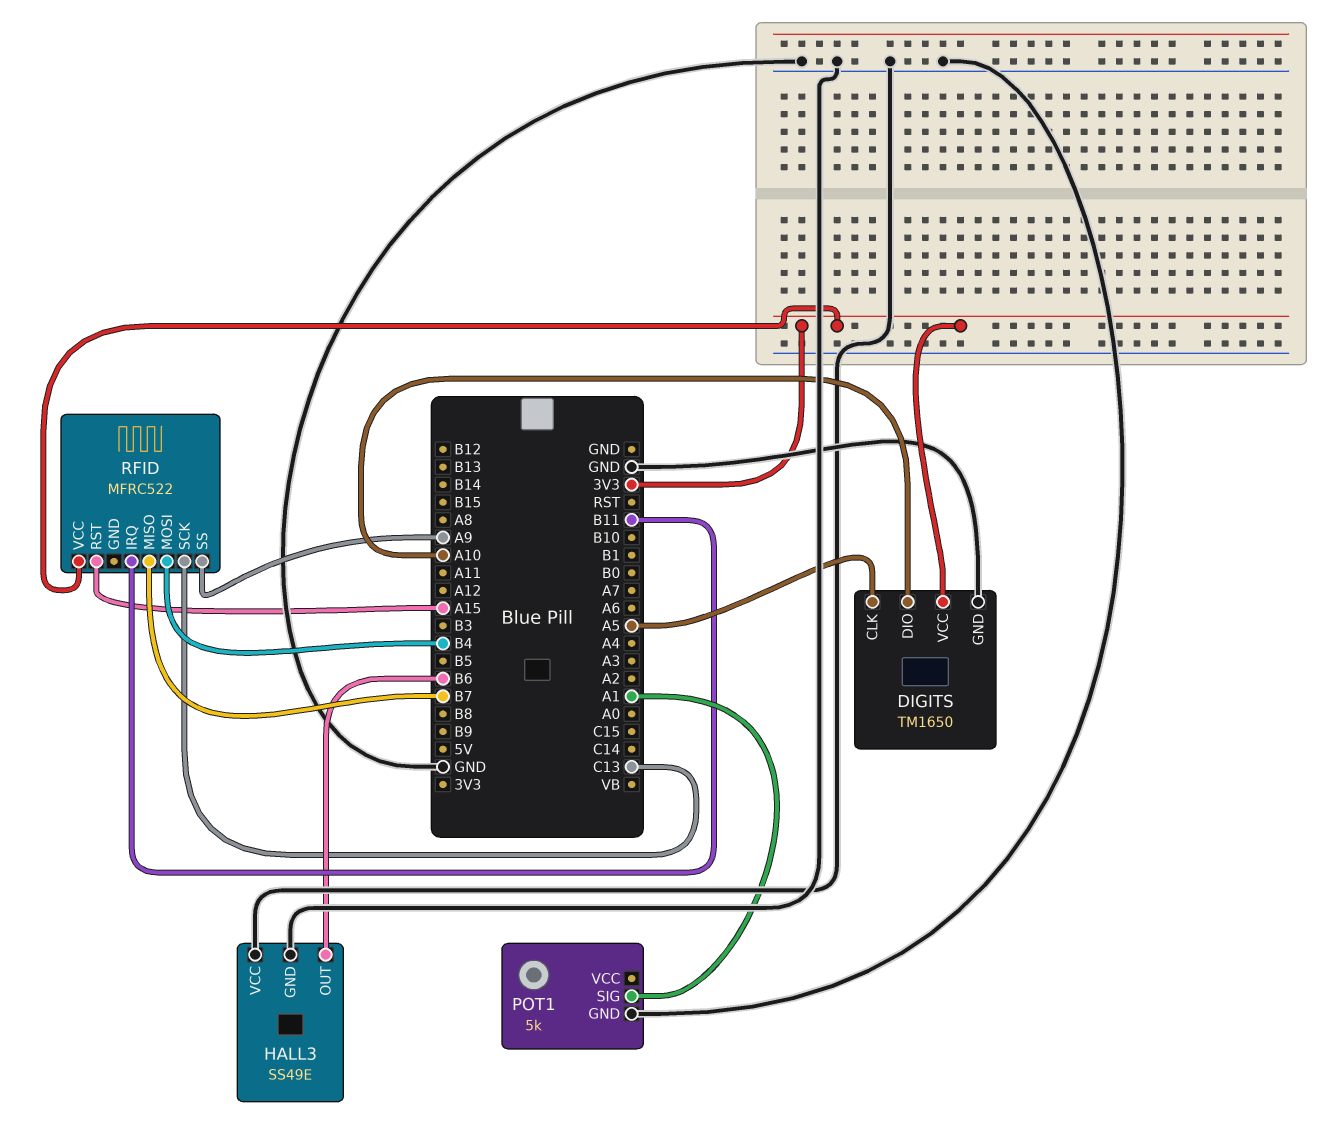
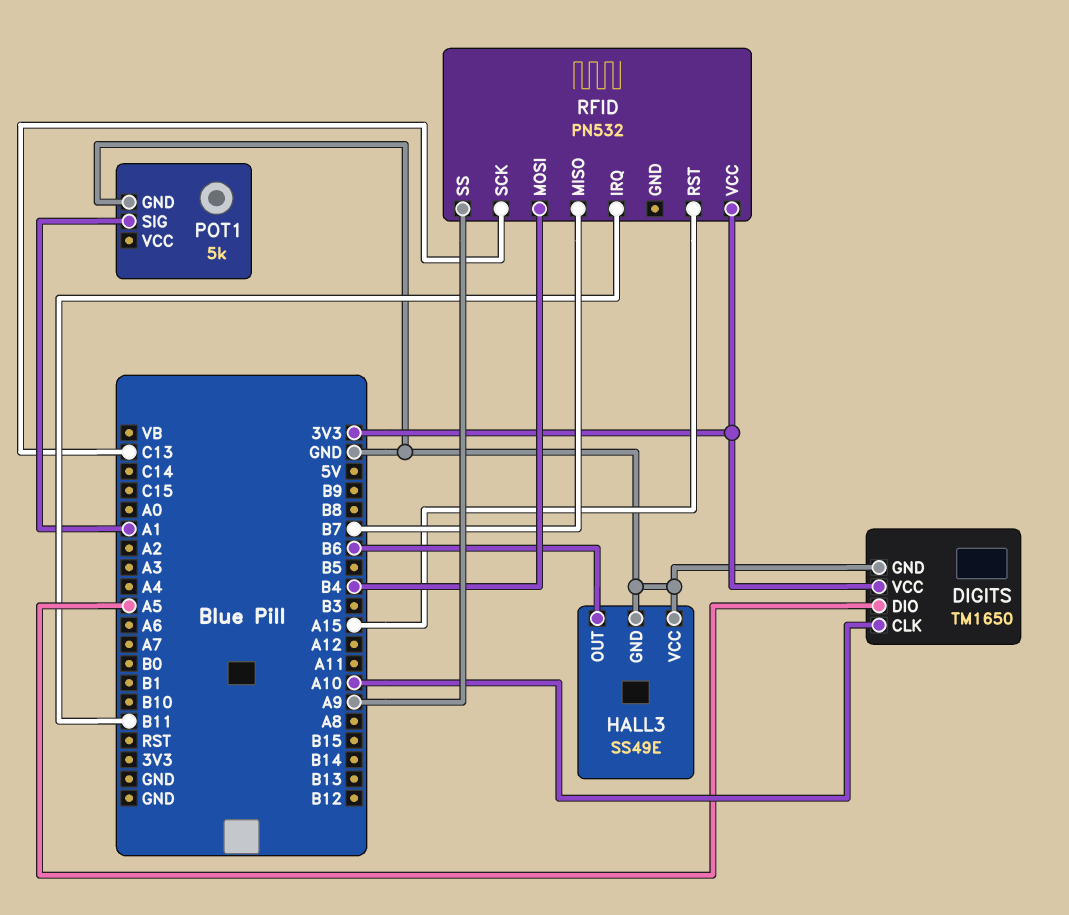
DIGITS pin CLK: A5 -> A10
DIGITS pin DIO: A10 -> A5
RFID: MFRC522 -> PN532

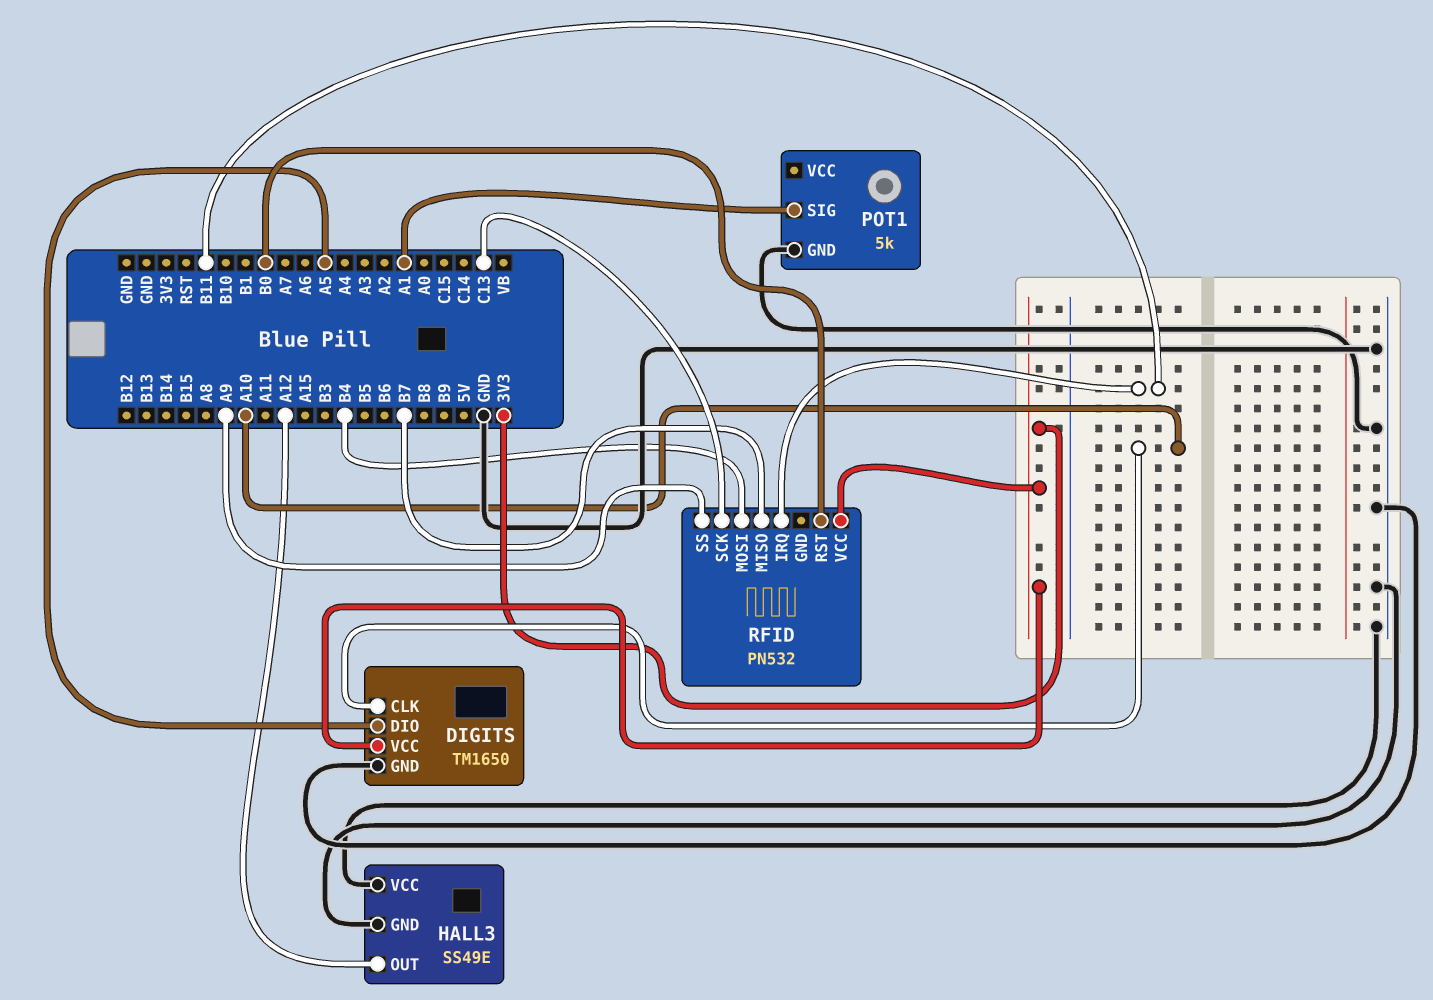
HALL3 pin OUT: B6 -> A12
RFID pin RST: A15 -> B0

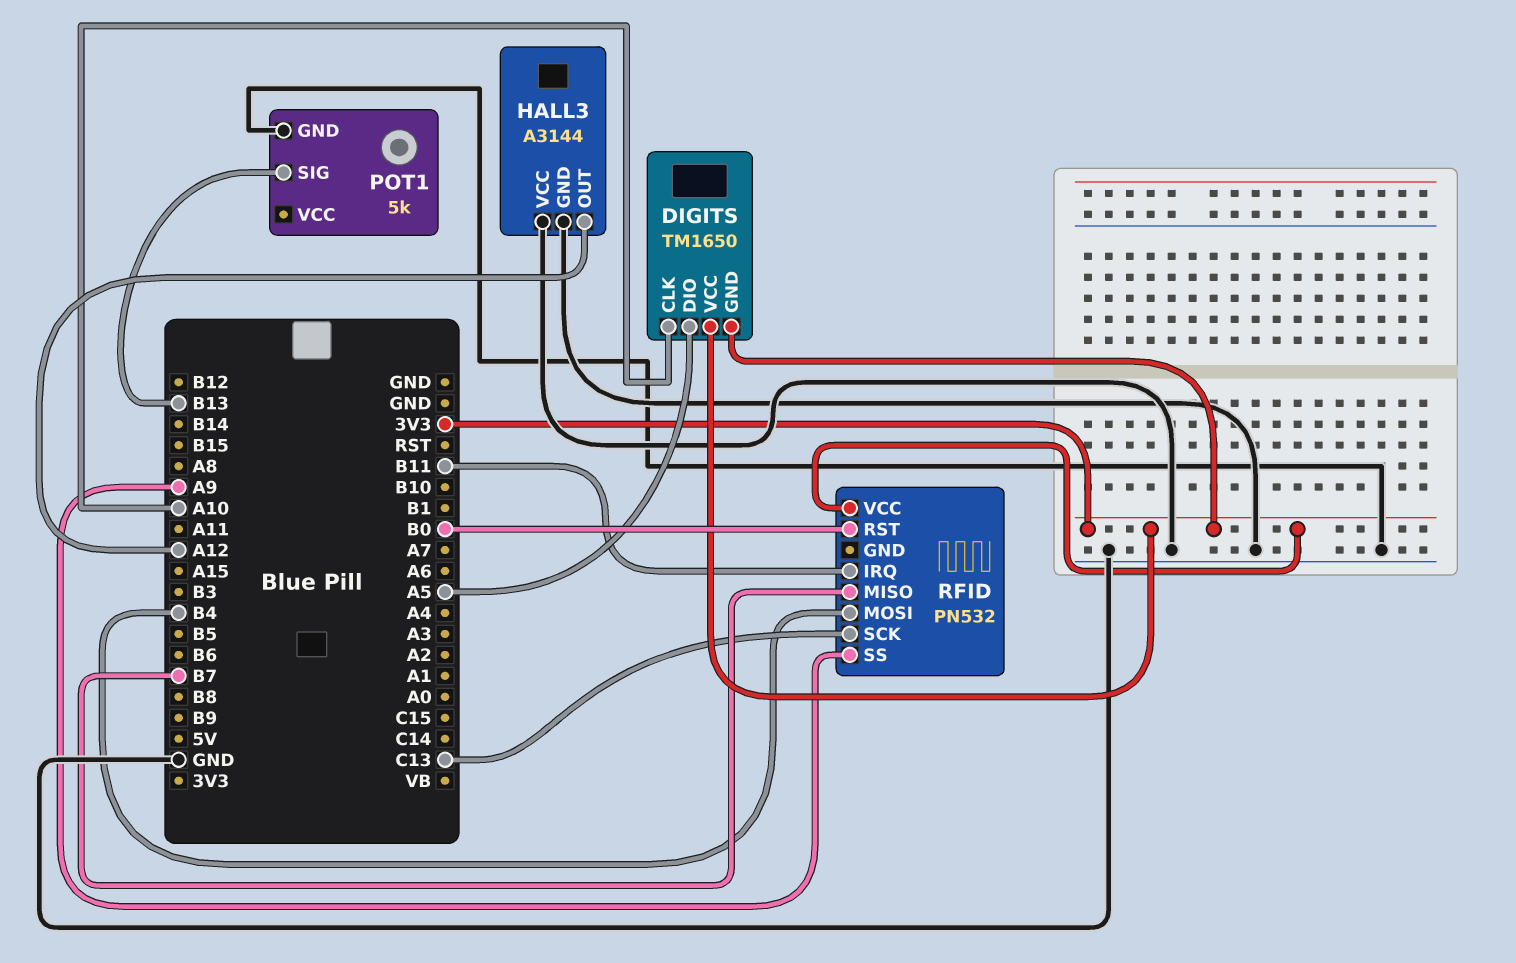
DIGITS pin GND: GND -> 3V3
HALL3: SS49E -> A3144
POT1 pin SIG: A1 -> B13

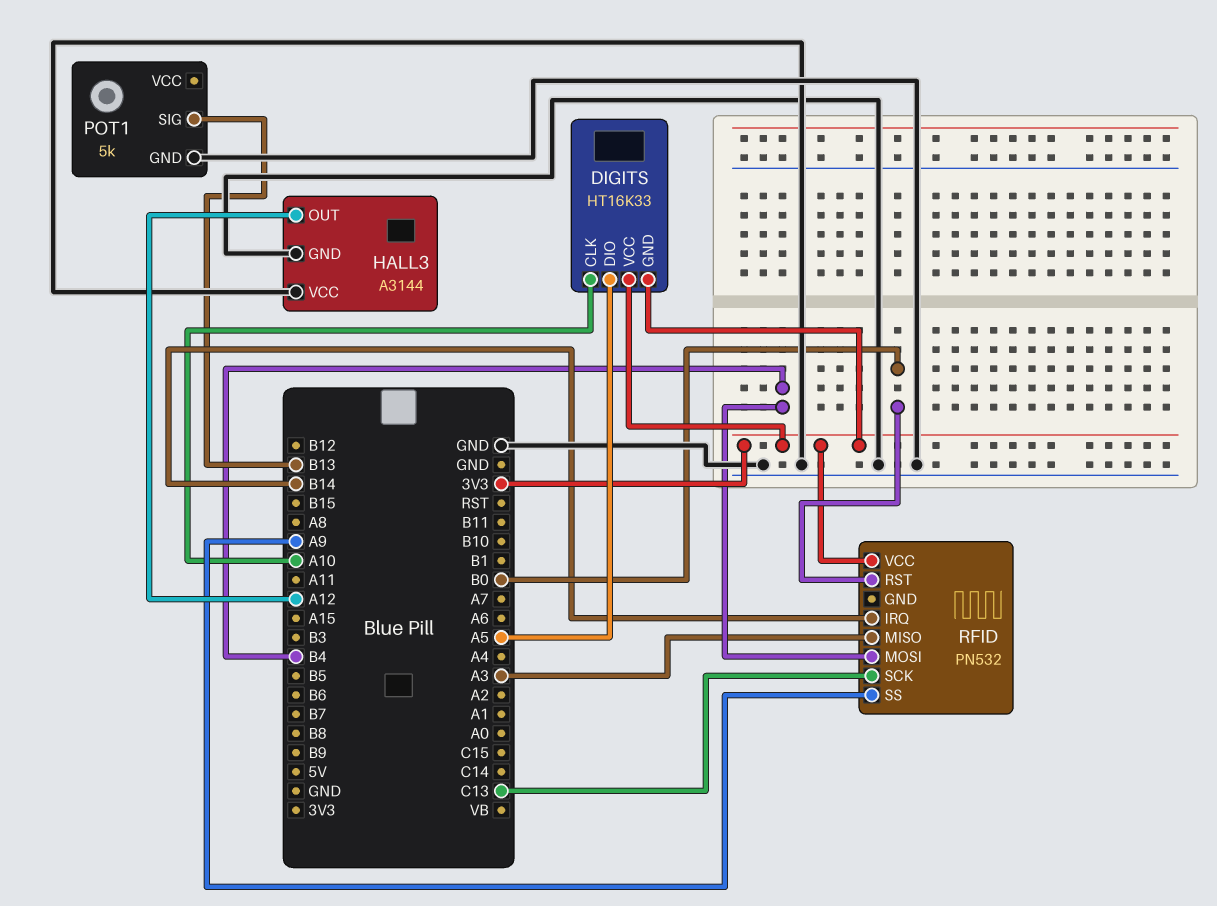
DIGITS: TM1650 -> HT16K33
RFID pin IRQ: B11 -> B14
RFID pin MISO: B7 -> A3

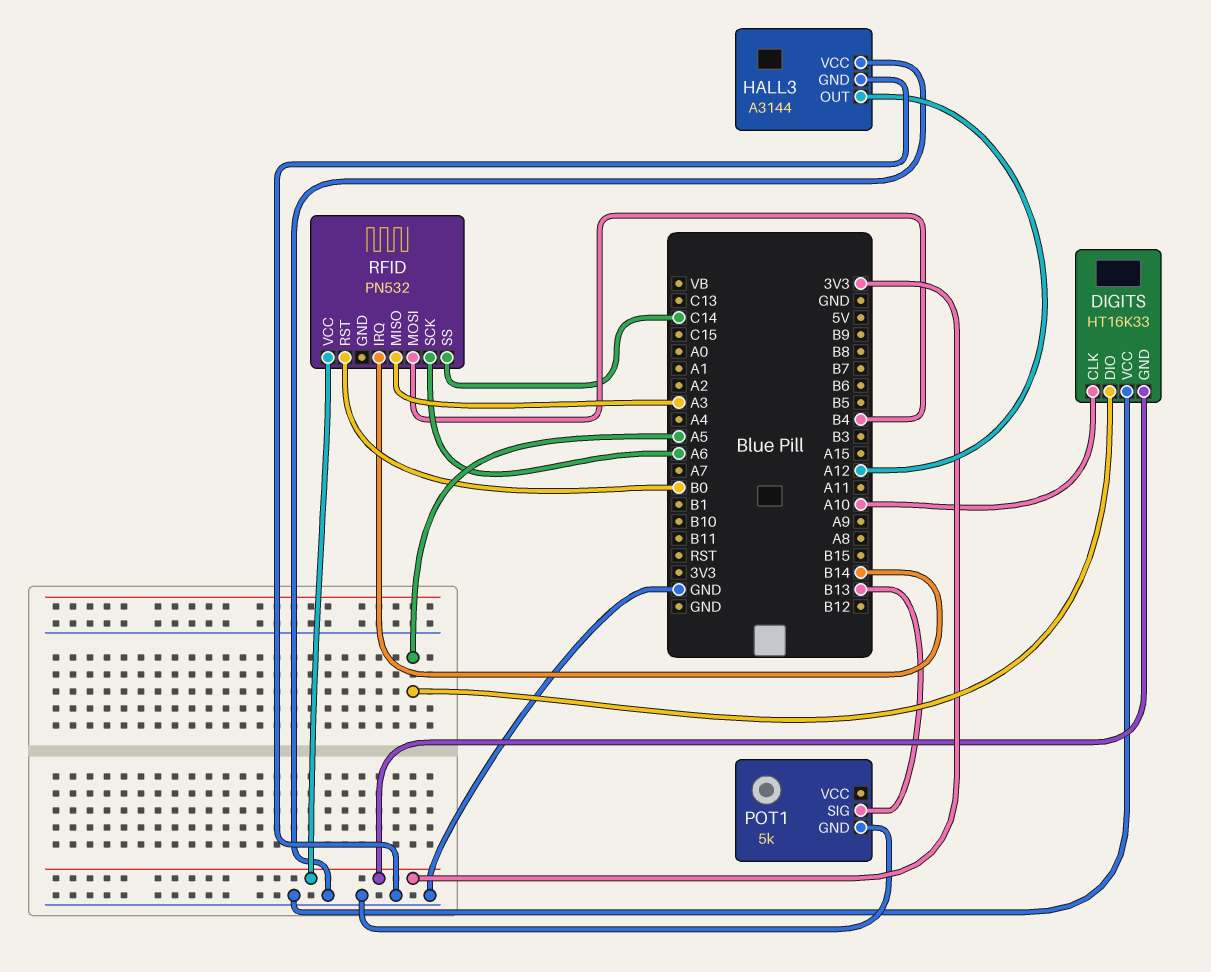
DIGITS pin VCC: 3V3 -> GND
RFID pin SCK: C13 -> A6
RFID pin SS: A9 -> C14

